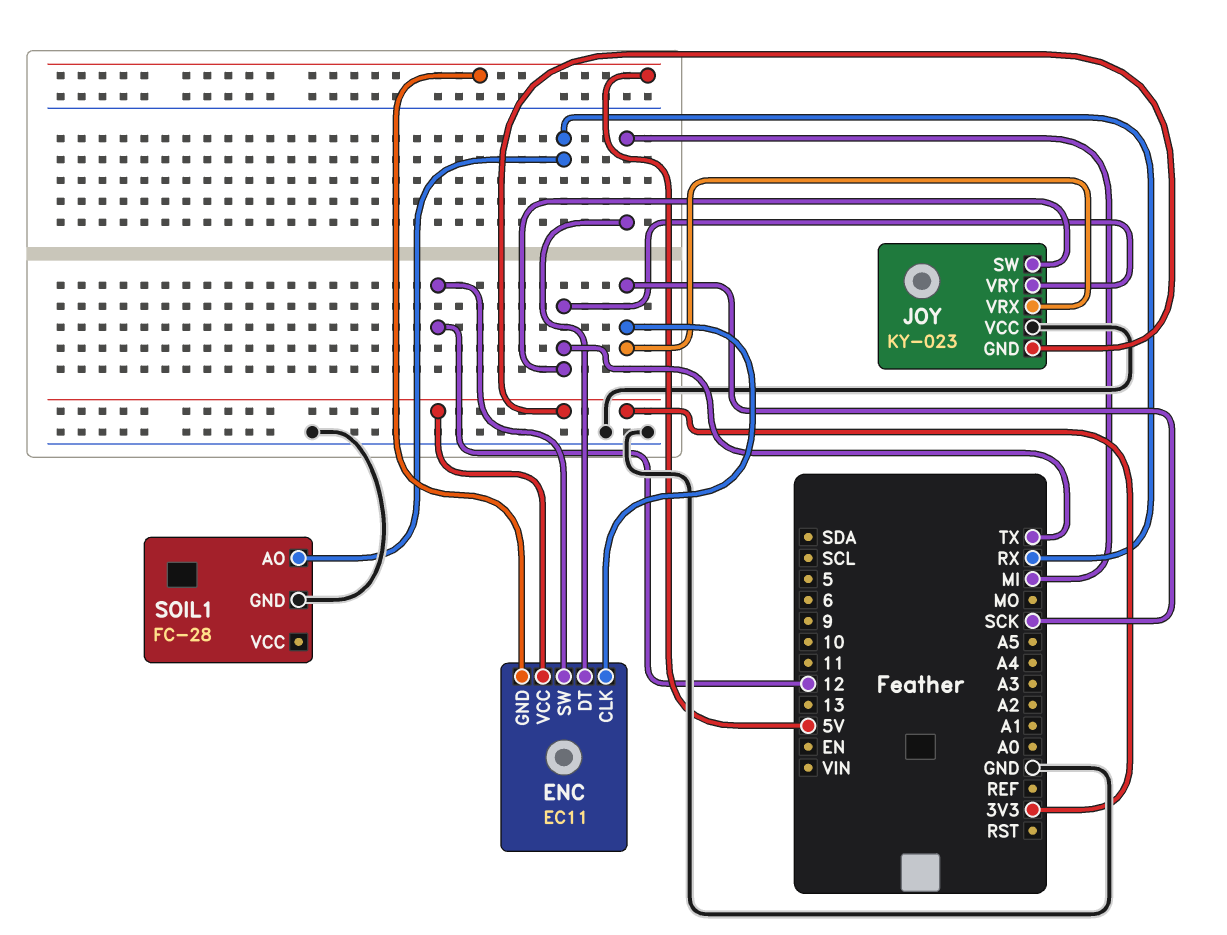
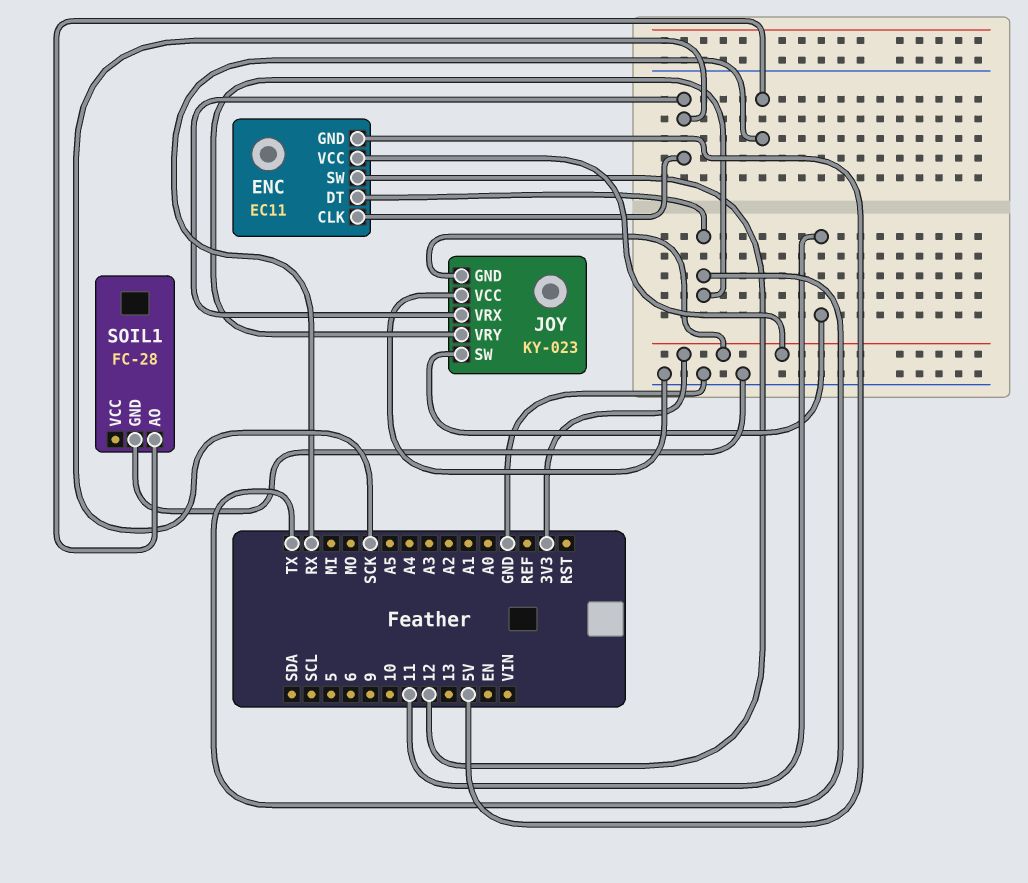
ENC pin DT: MI -> TX
JOY pin SW: TX -> 11

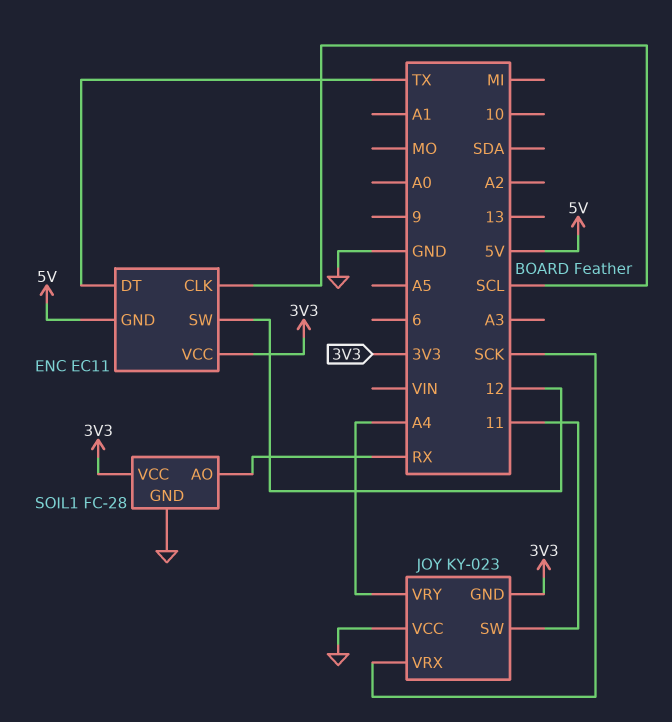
ENC pin CLK: SCK -> SCL
JOY pin VRY: TX -> A4
SOIL1 pin VCC: none -> 3V3

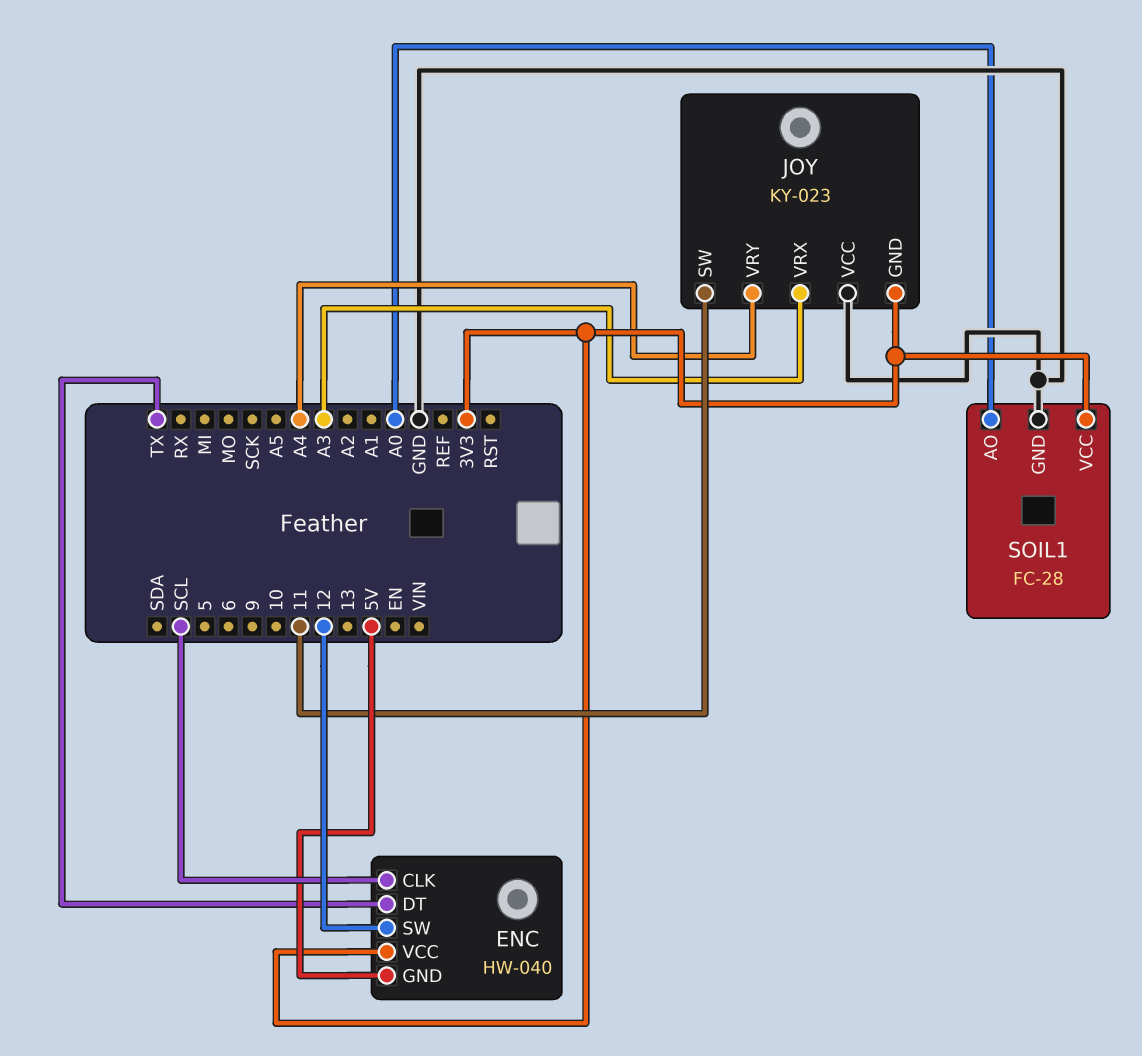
ENC: EC11 -> HW-040
JOY pin VRX: SCK -> A3
SOIL1 pin AO: RX -> A0

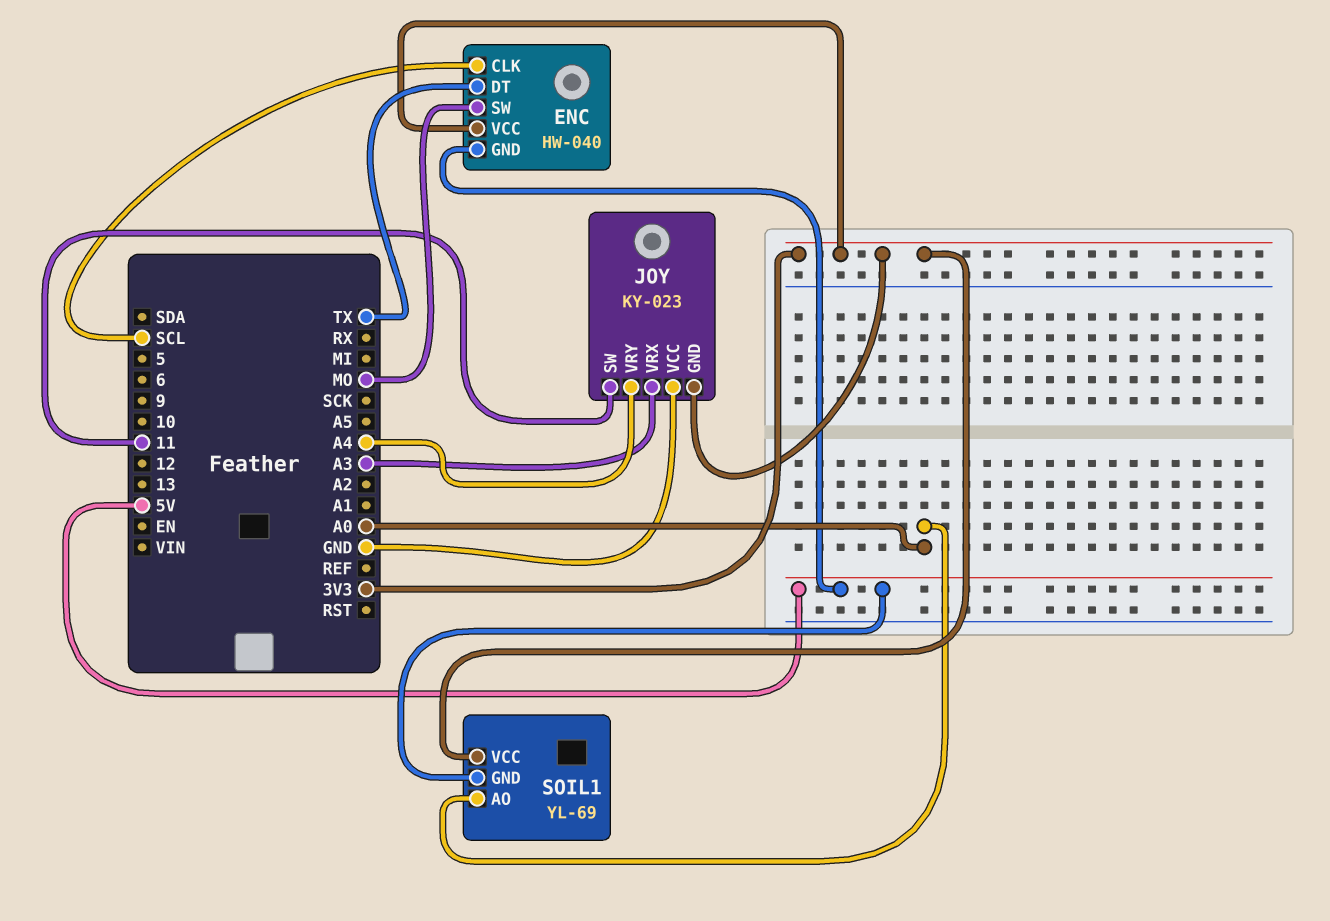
ENC pin SW: 12 -> MO
SOIL1: FC-28 -> YL-69
SOIL1 pin GND: GND -> 5V

